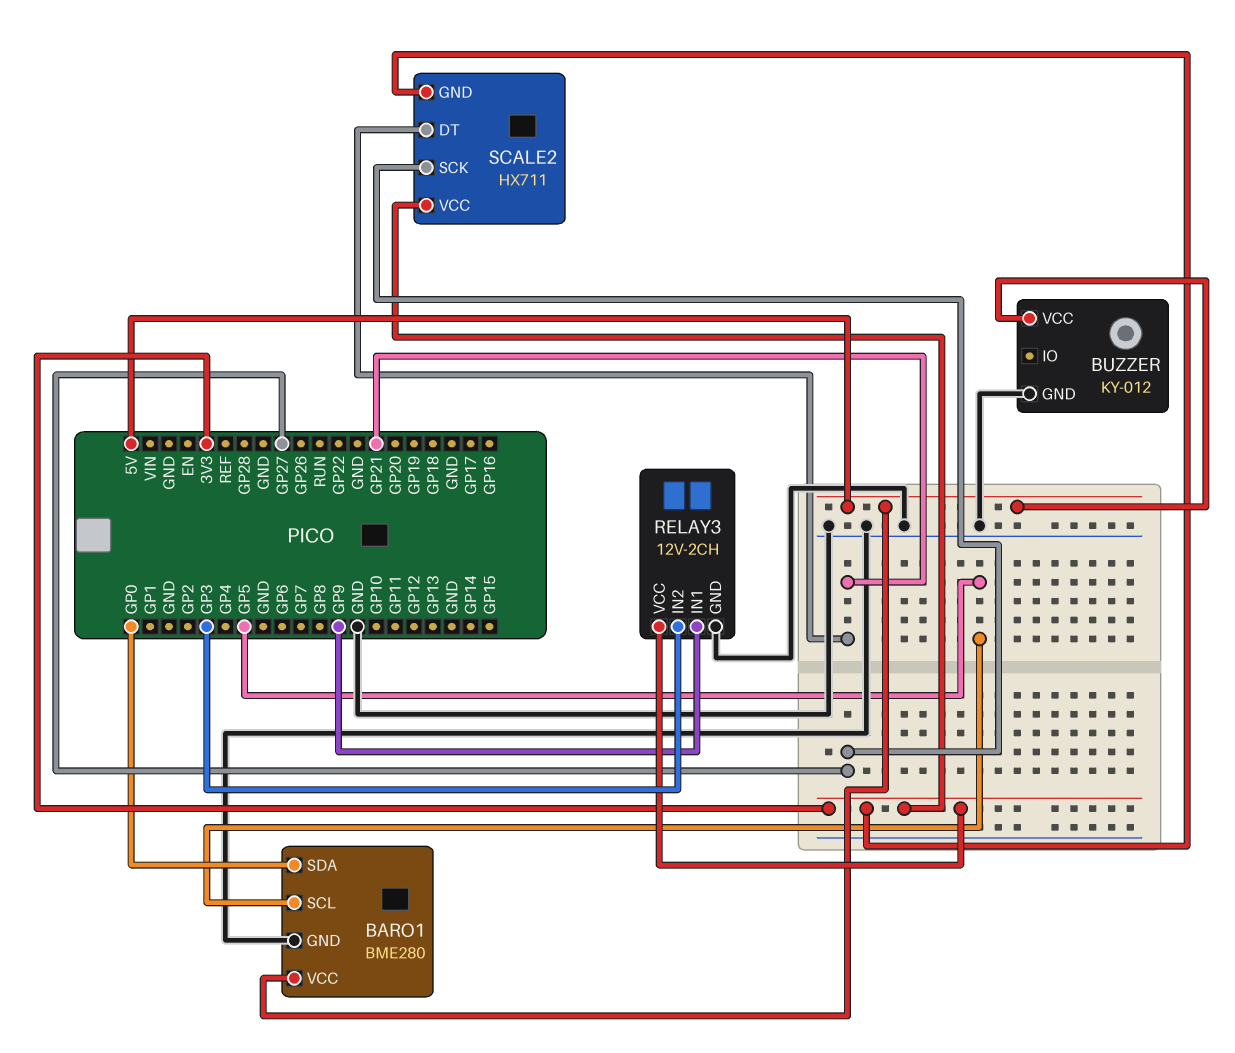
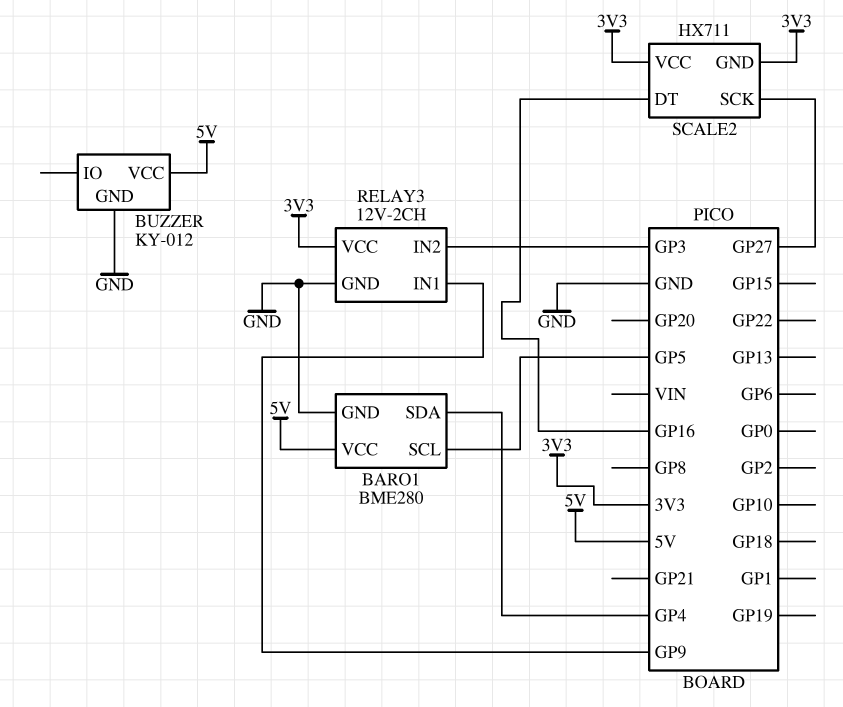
BARO1 pin SDA: GP0 -> GP4
SCALE2 pin DT: GP21 -> GP16

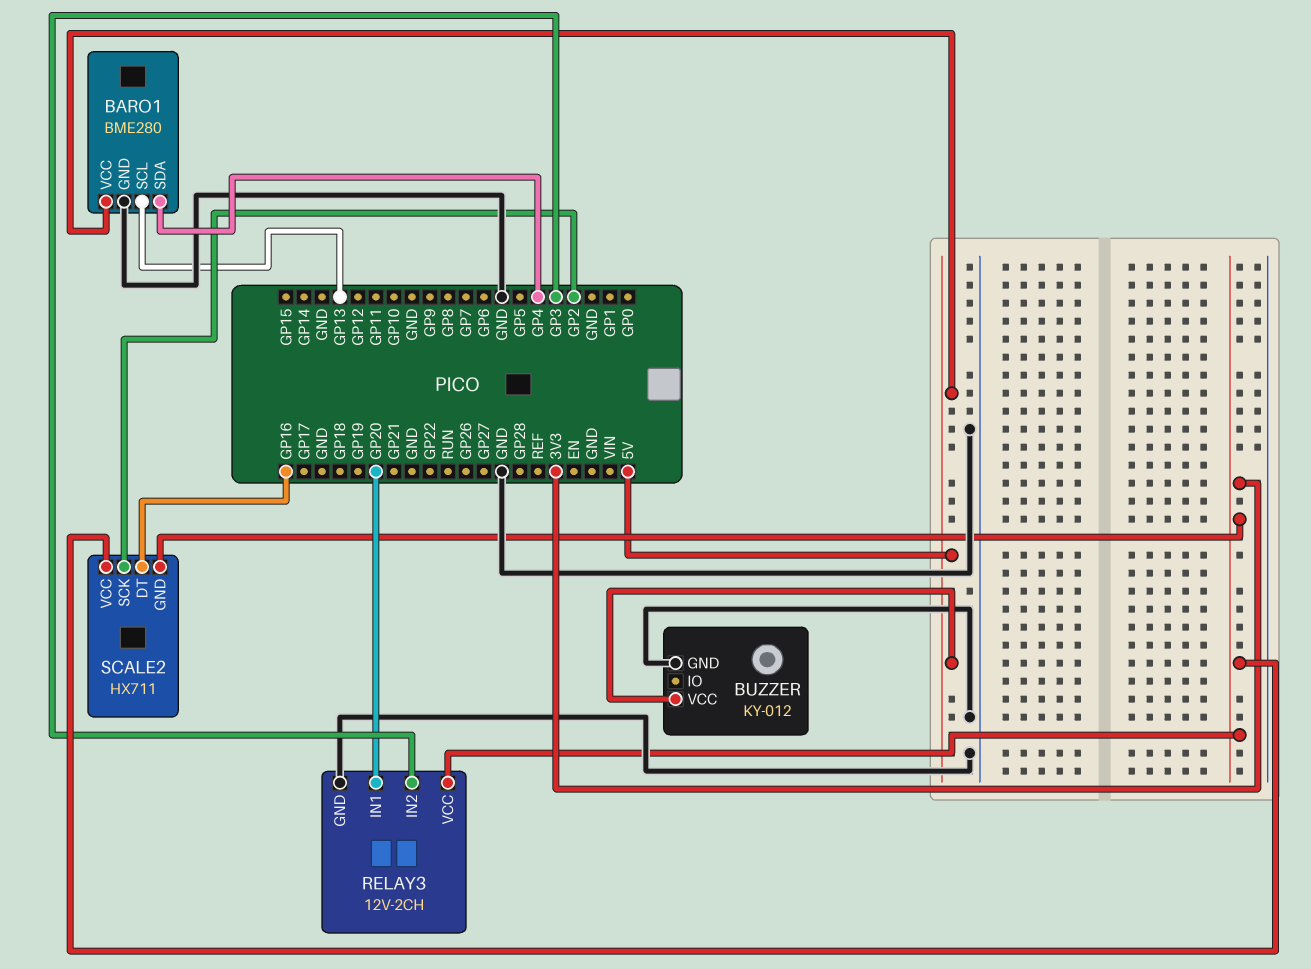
BARO1 pin SCL: GP5 -> GP13
RELAY3 pin IN1: GP9 -> GP20
SCALE2 pin SCK: GP27 -> GP2

